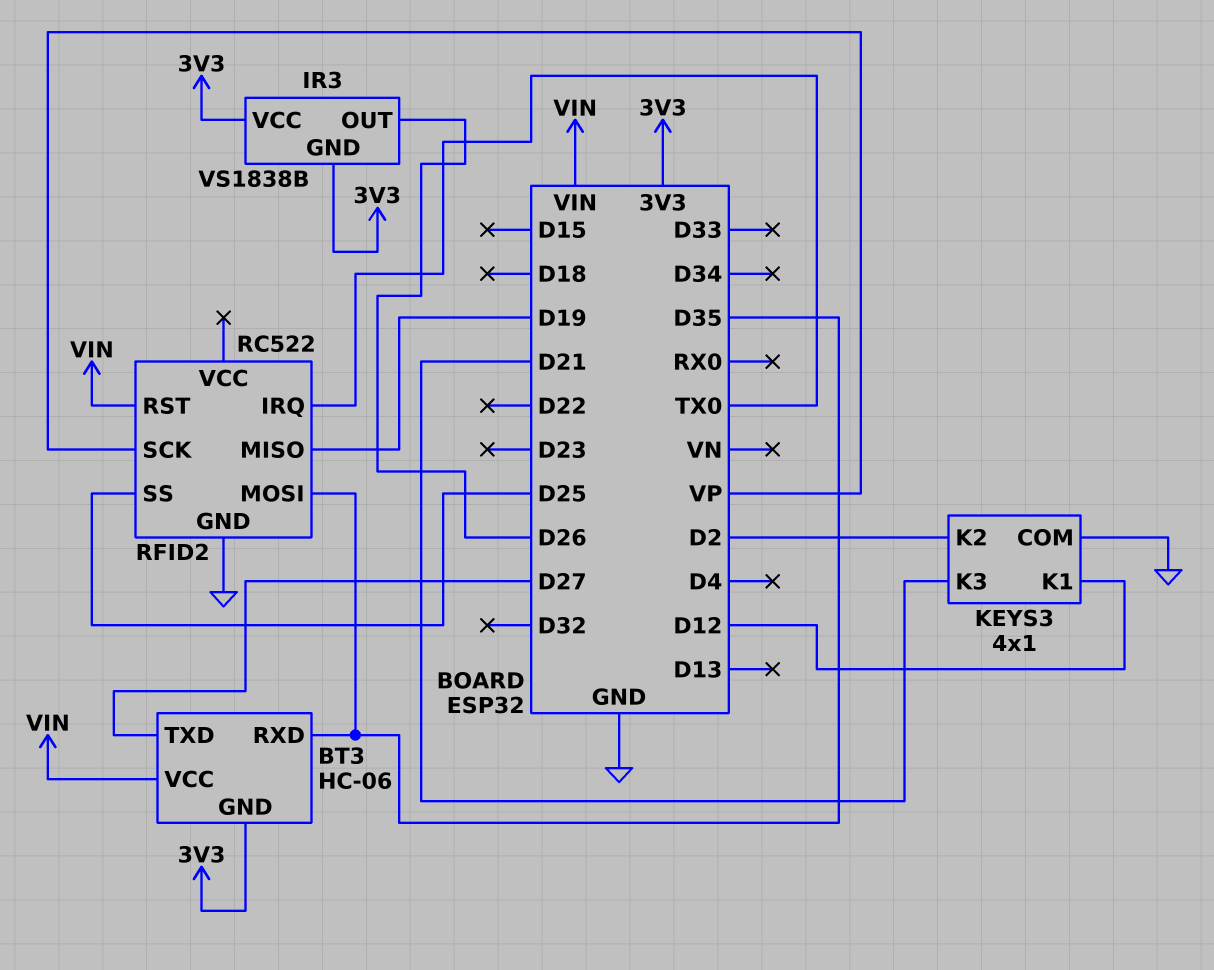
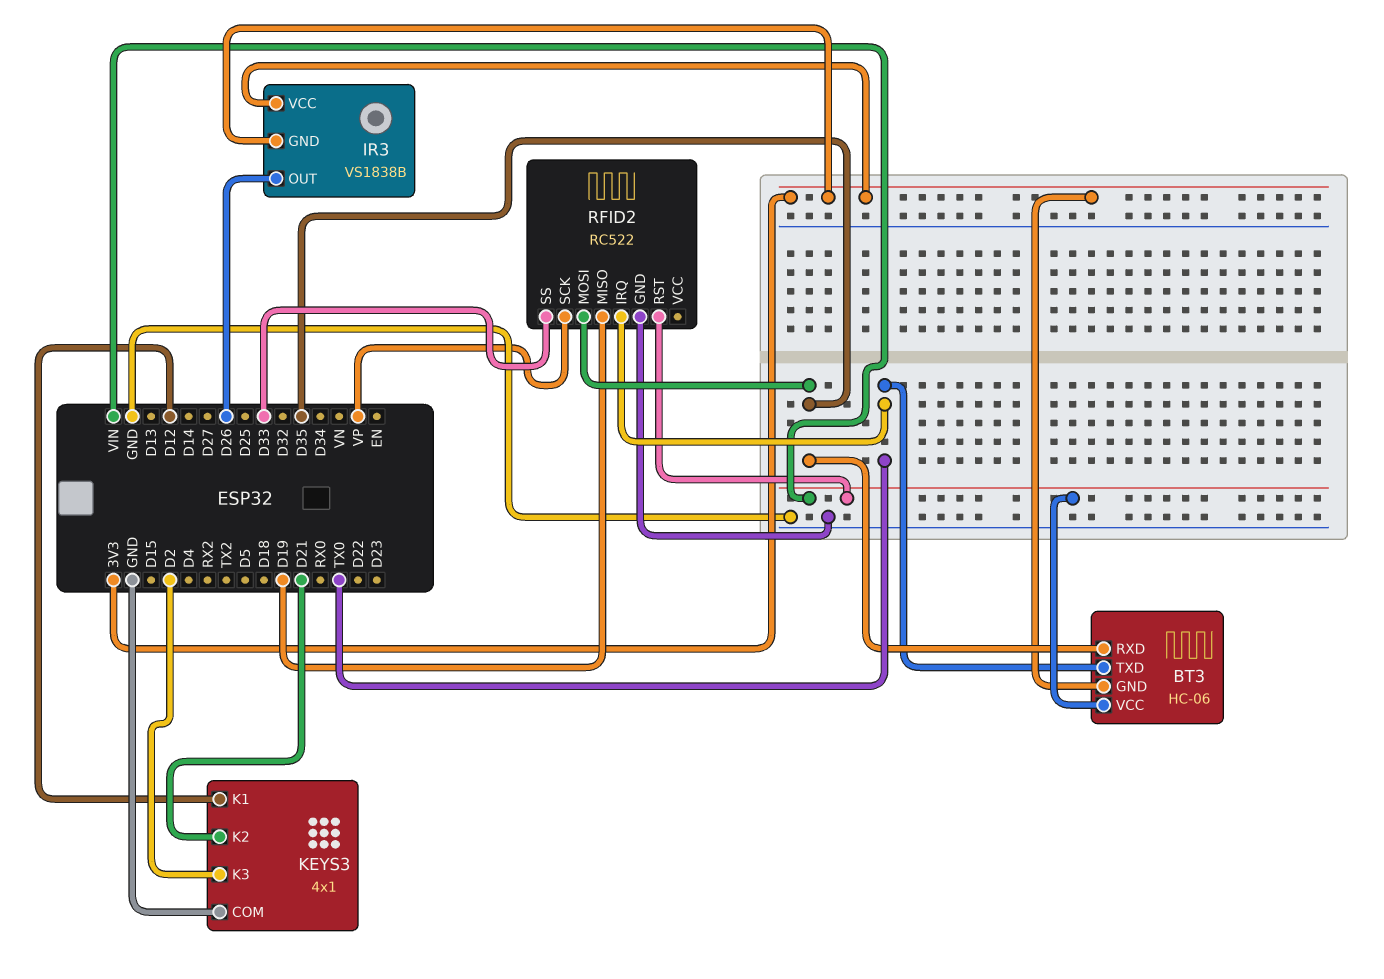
BT3 pin TXD: D27 -> TX0
KEYS3 pin K2: D2 -> D21
KEYS3 pin K3: D21 -> D2
RFID2 pin SS: D25 -> D33

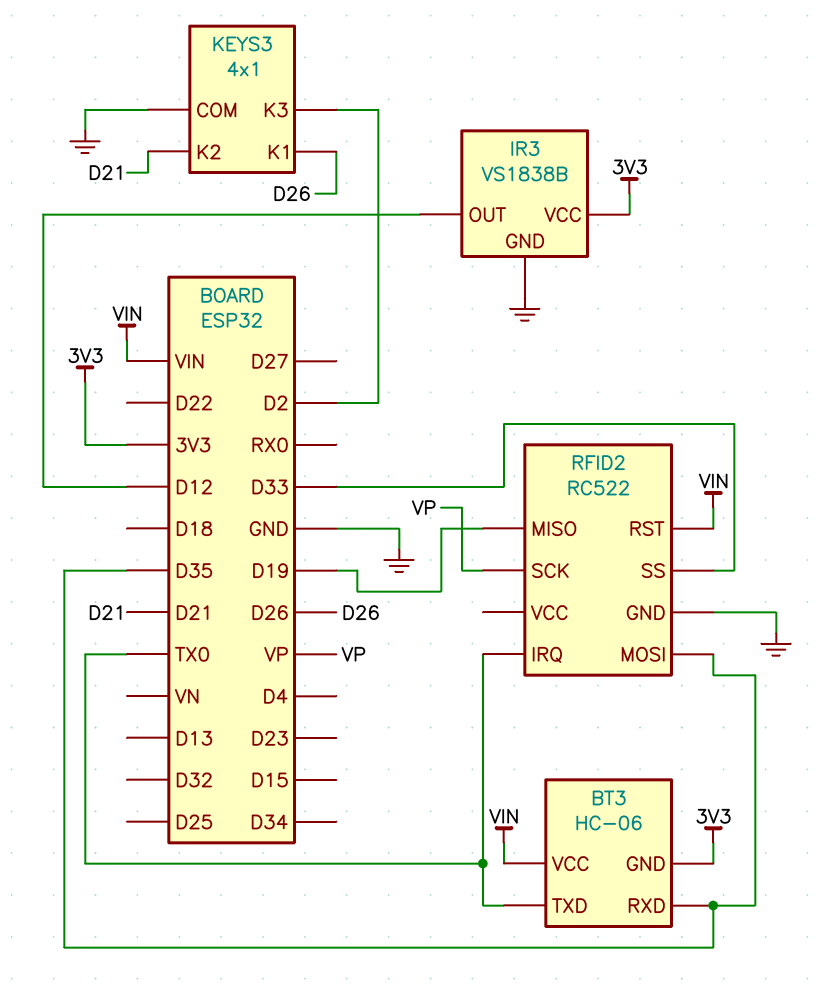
IR3 pin GND: 3V3 -> GND
IR3 pin OUT: D26 -> D12
KEYS3 pin K1: D12 -> D26

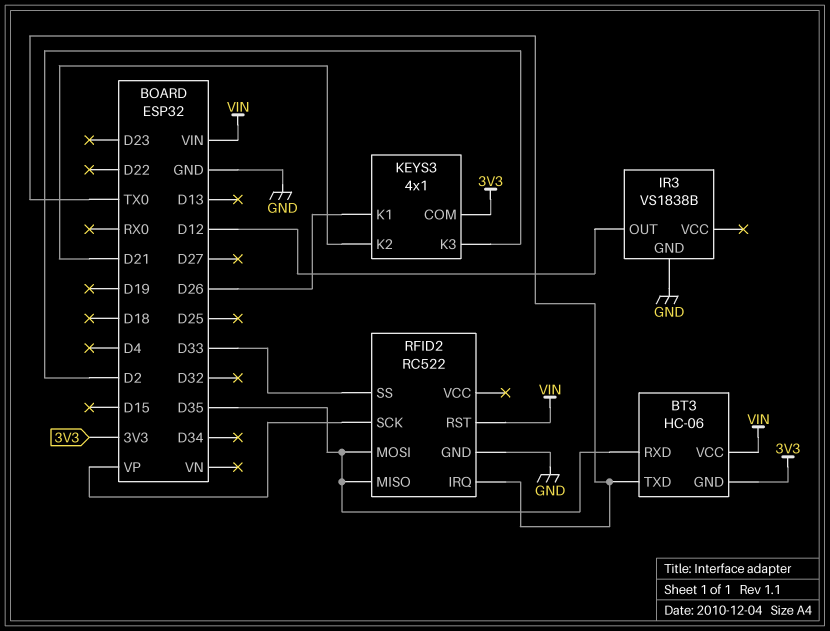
IR3 pin VCC: 3V3 -> none
KEYS3 pin COM: GND -> 3V3
RFID2 pin MISO: D19 -> D35

